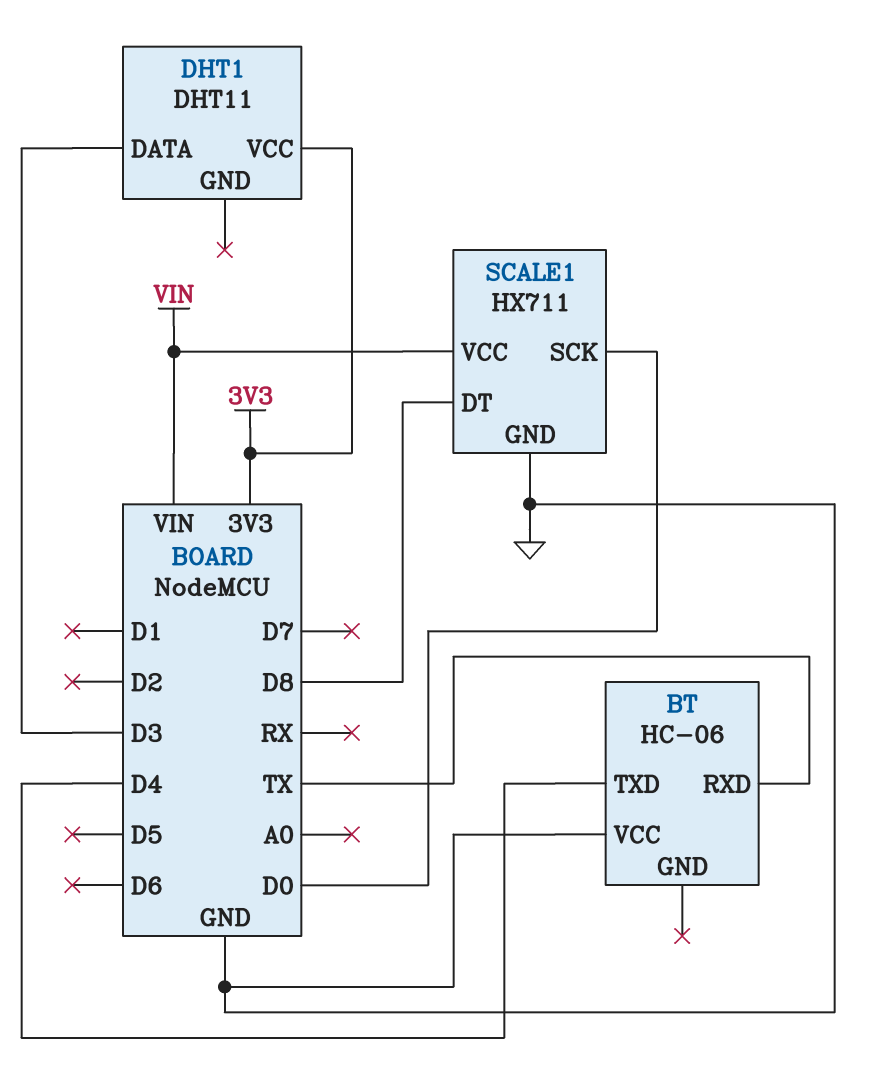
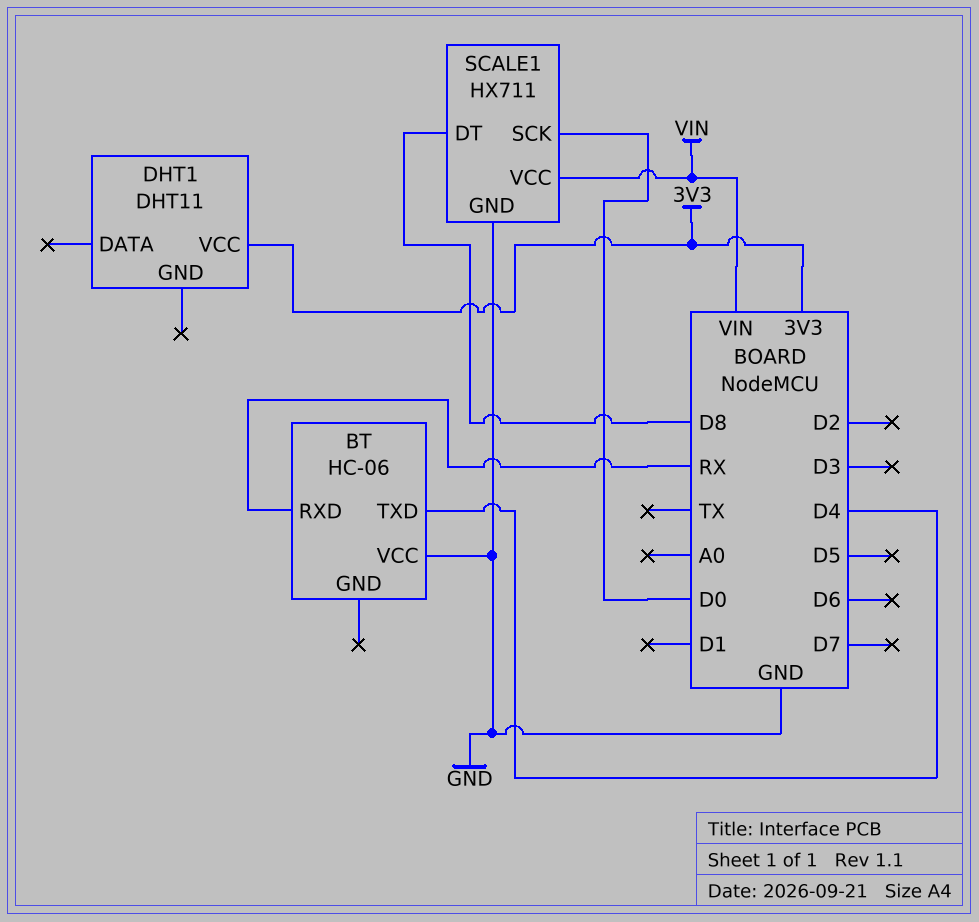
BT pin RXD: TX -> RX
DHT1 pin DATA: D3 -> none

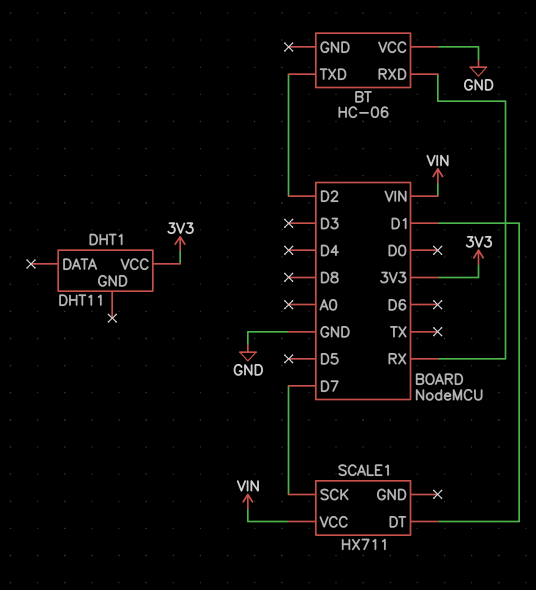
BT pin TXD: D4 -> D2
SCALE1 pin DT: D8 -> D1
SCALE1 pin GND: GND -> none
SCALE1 pin SCK: D0 -> D7

